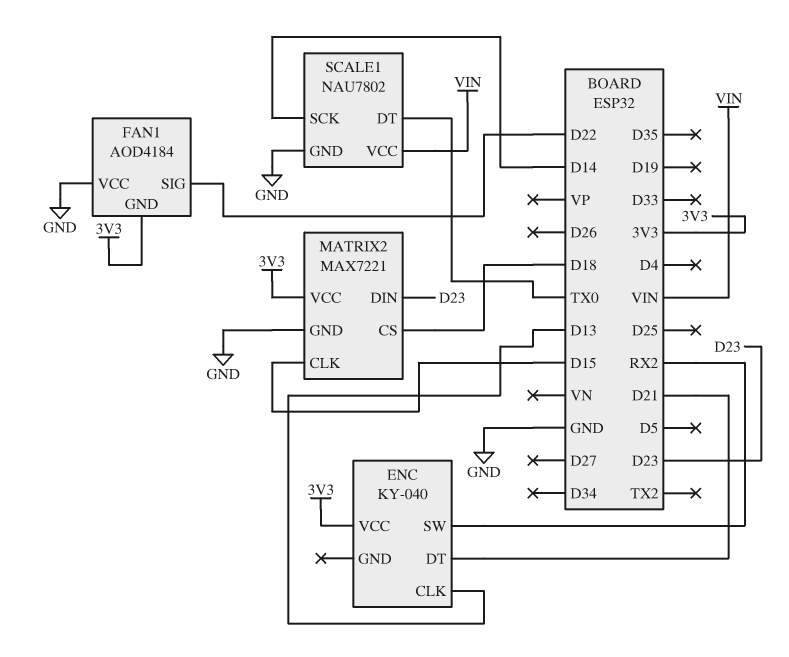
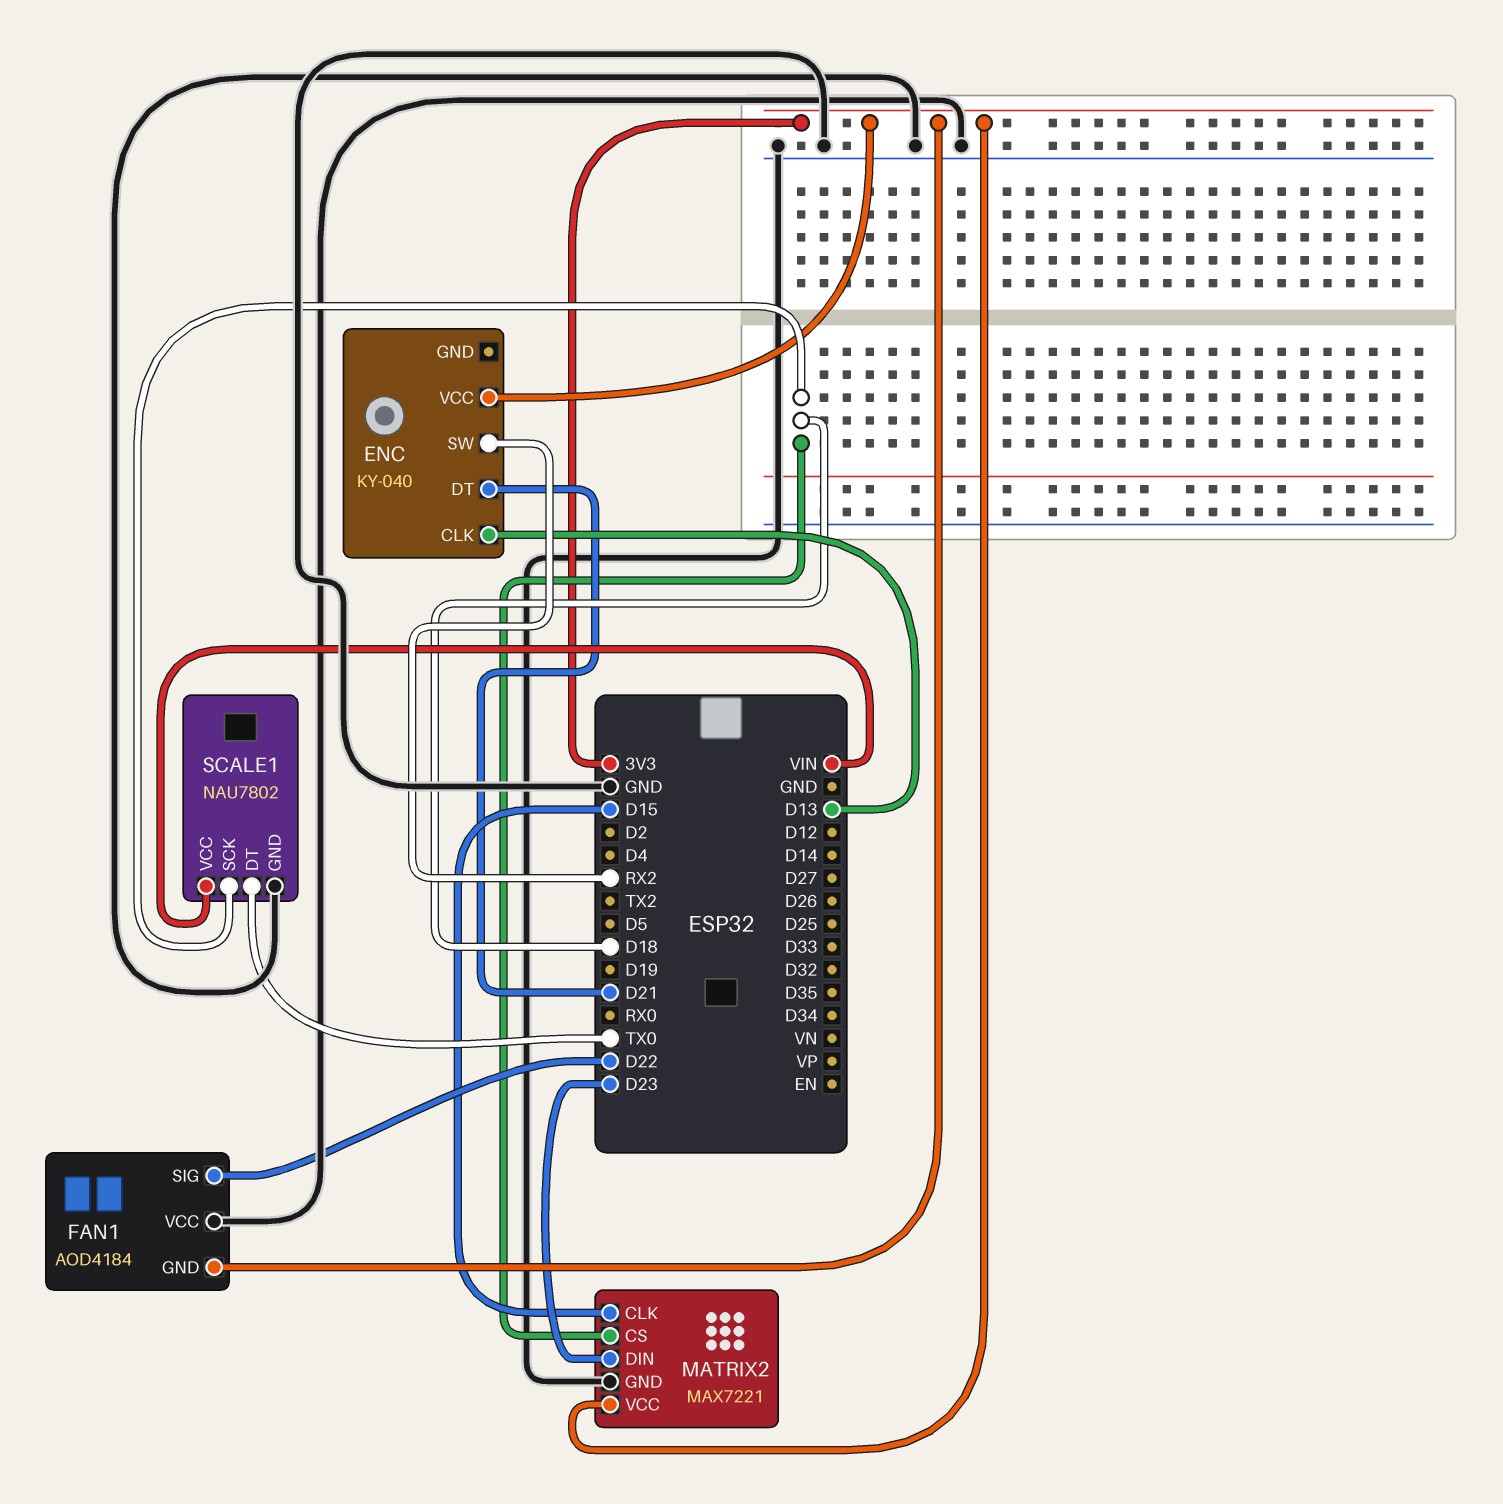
SCALE1 pin SCK: D14 -> D18

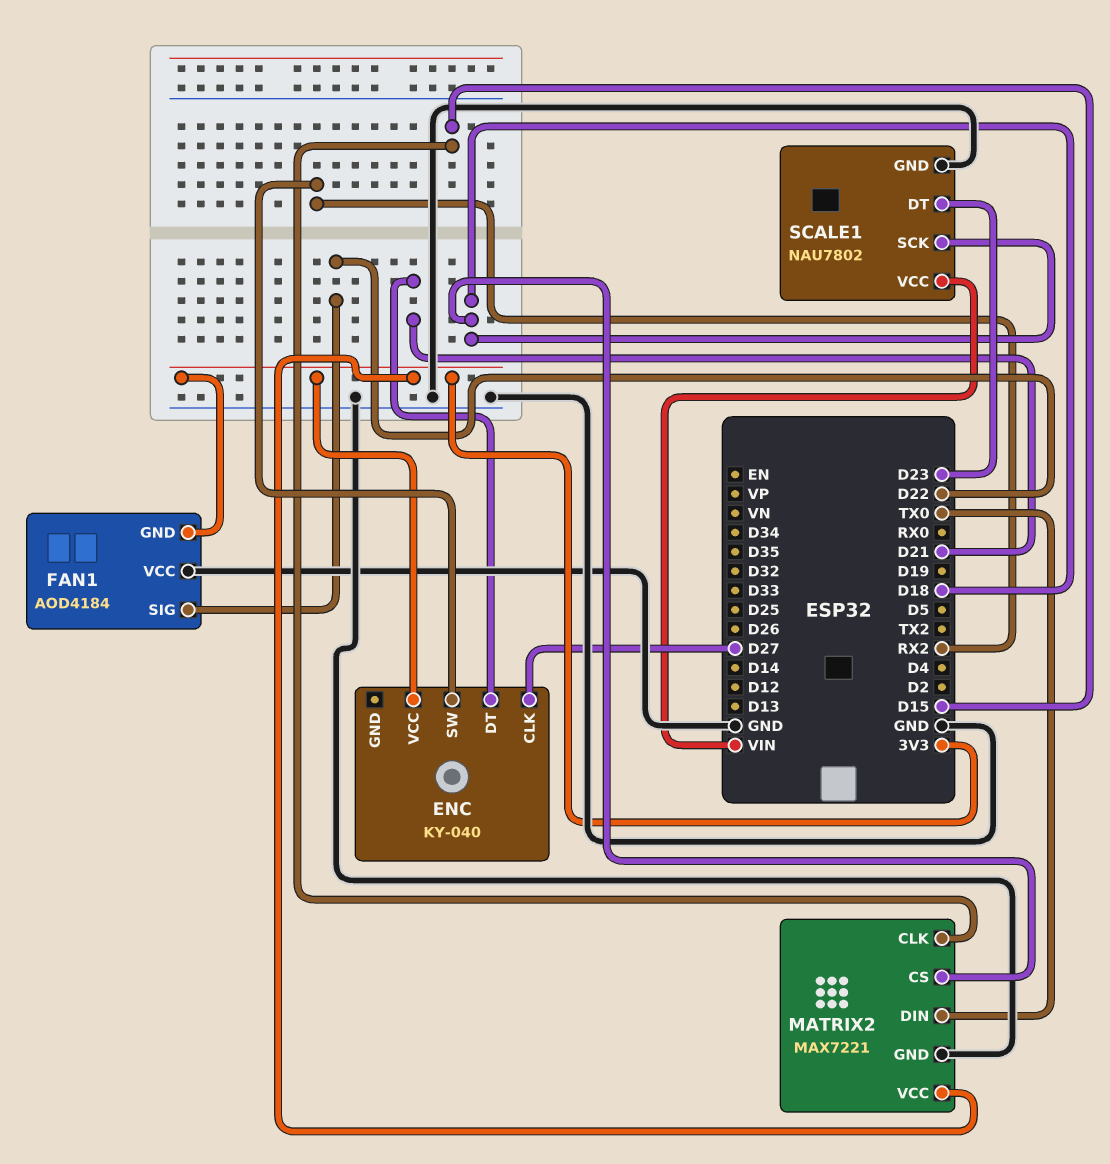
ENC pin CLK: D13 -> D27
MATRIX2 pin DIN: D23 -> TX0
SCALE1 pin DT: TX0 -> D23

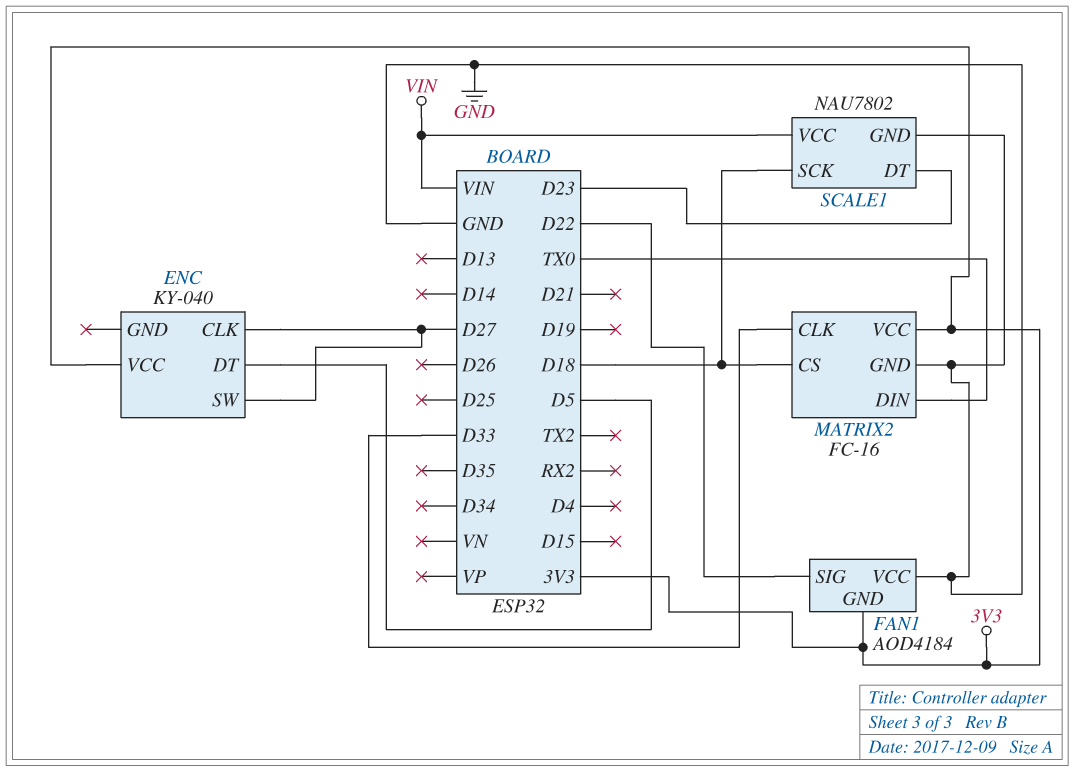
ENC pin DT: D21 -> D5
ENC pin SW: RX2 -> D27
MATRIX2: MAX7221 -> FC-16
MATRIX2 pin CLK: D15 -> D33

